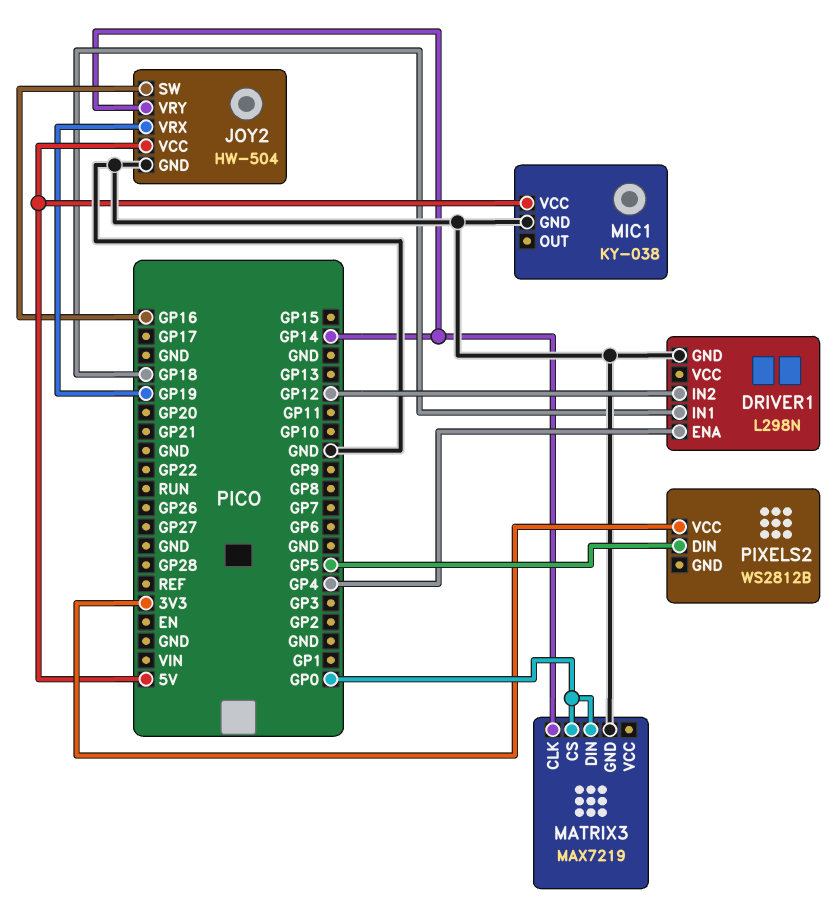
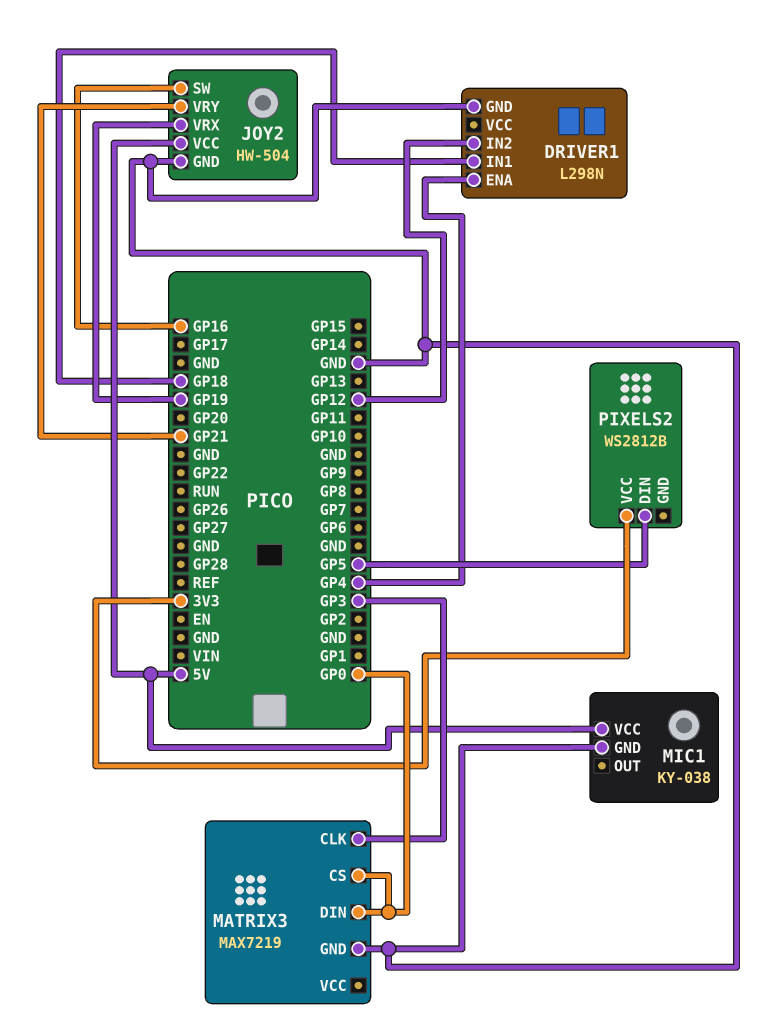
JOY2 pin VRY: GP14 -> GP21
MATRIX3 pin CLK: GP14 -> GP3

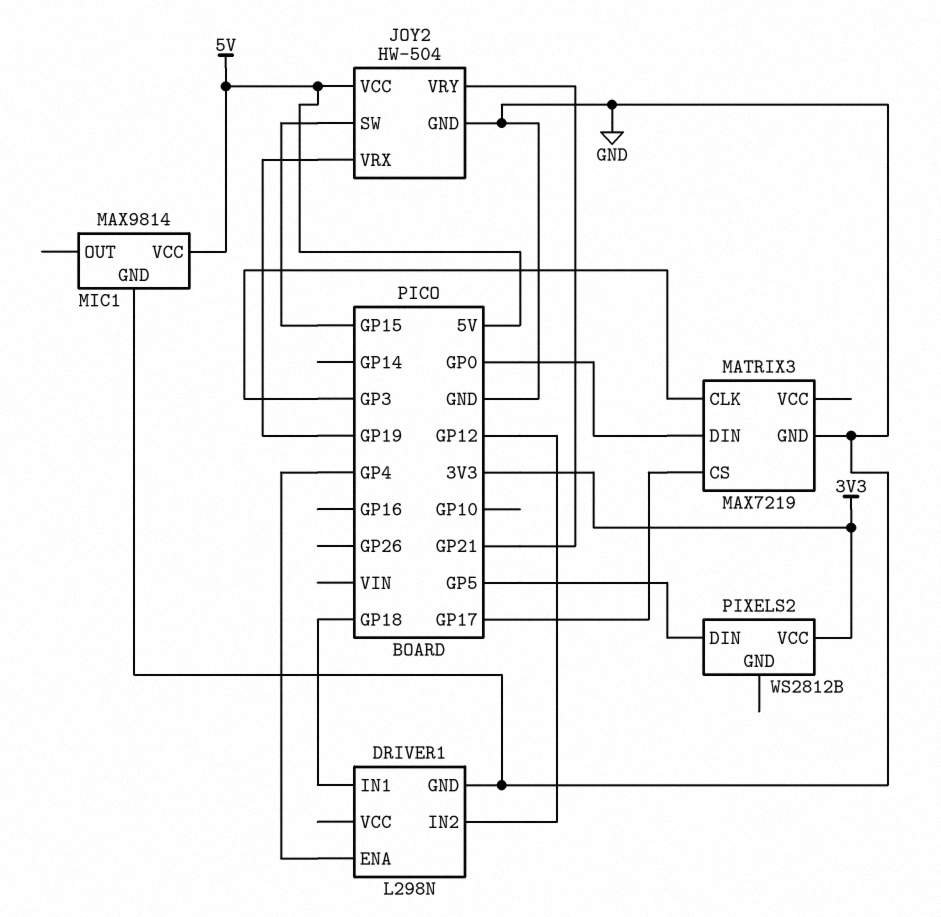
JOY2 pin SW: GP16 -> GP15
MATRIX3 pin CS: GP0 -> GP17
MIC1: KY-038 -> MAX9814

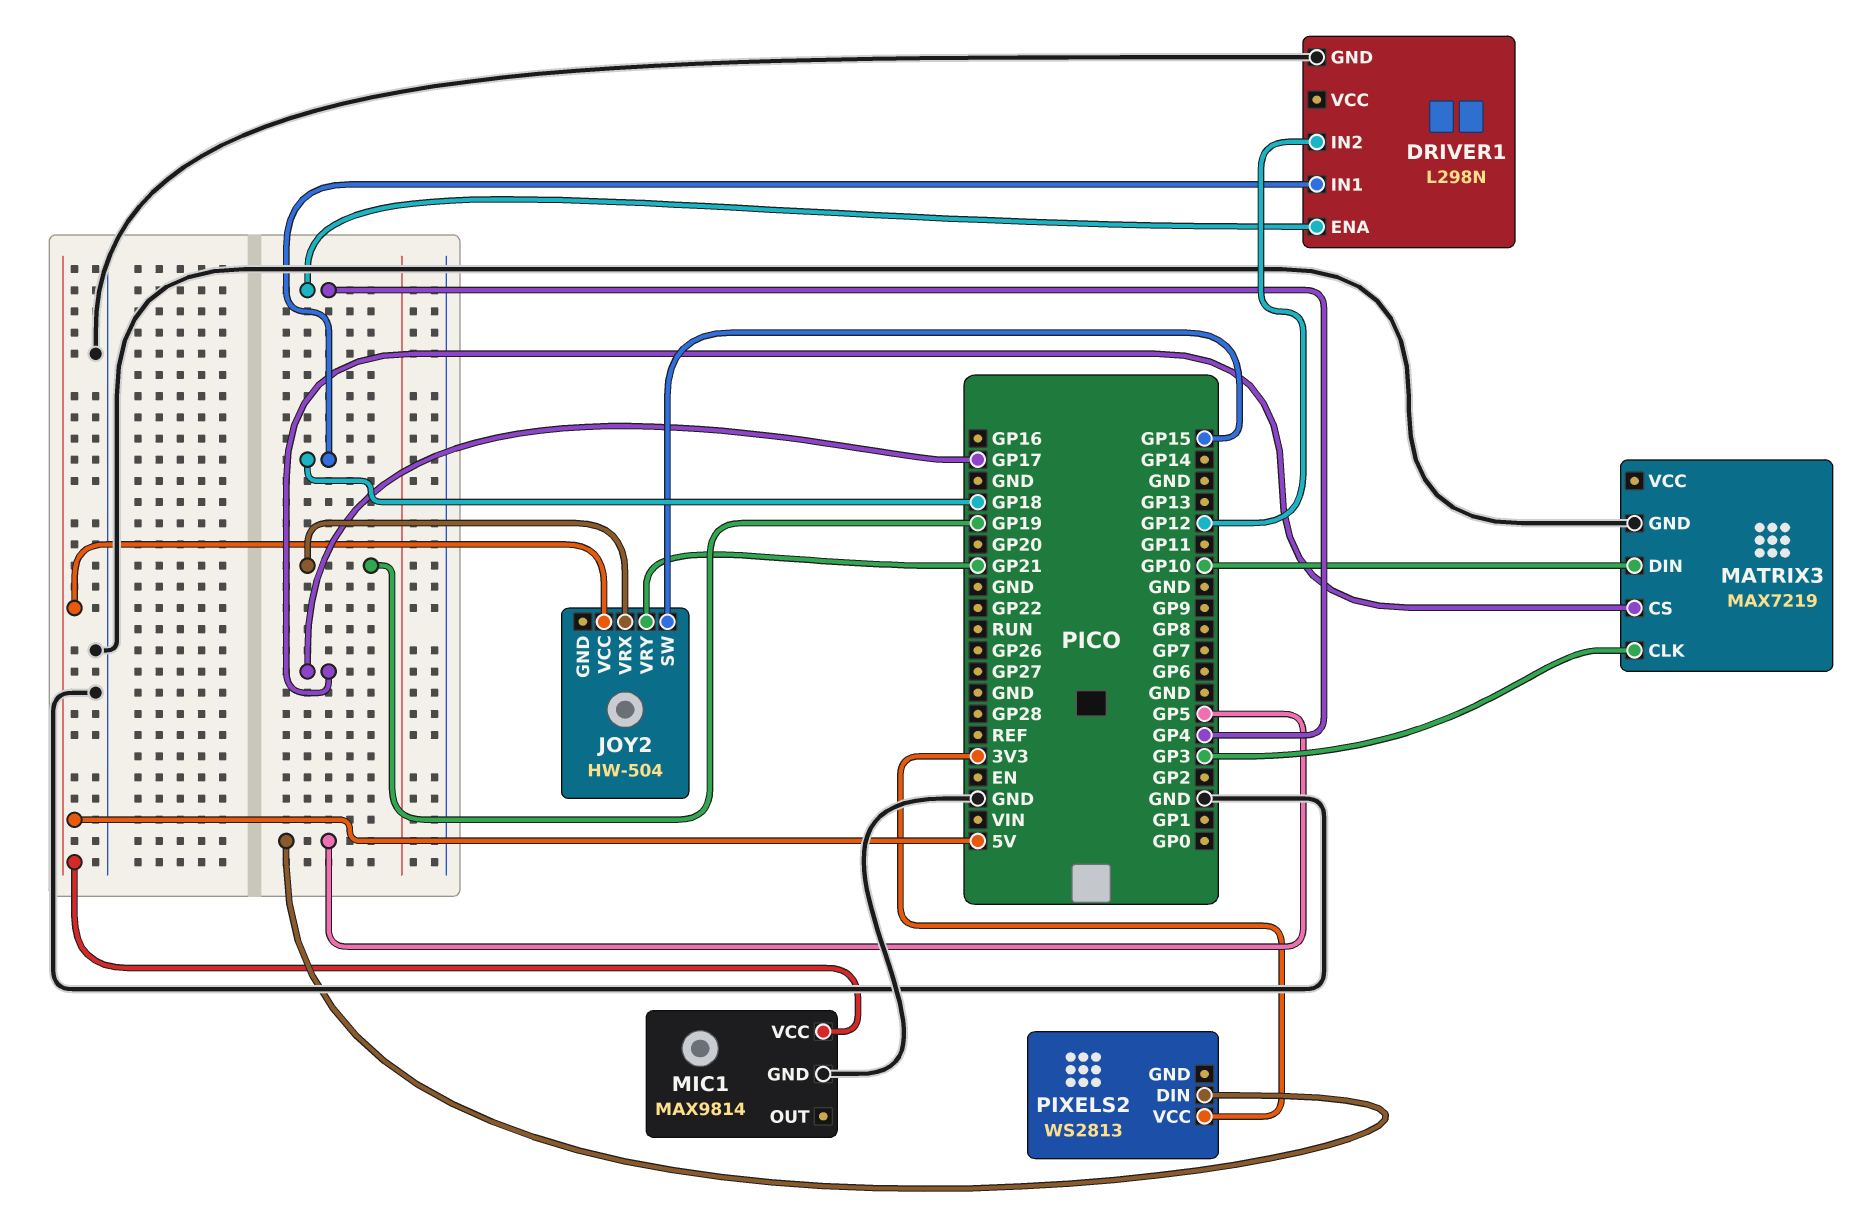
JOY2 pin GND: GND -> none
MATRIX3 pin DIN: GP0 -> GP10
PIXELS2: WS2812B -> WS2813

